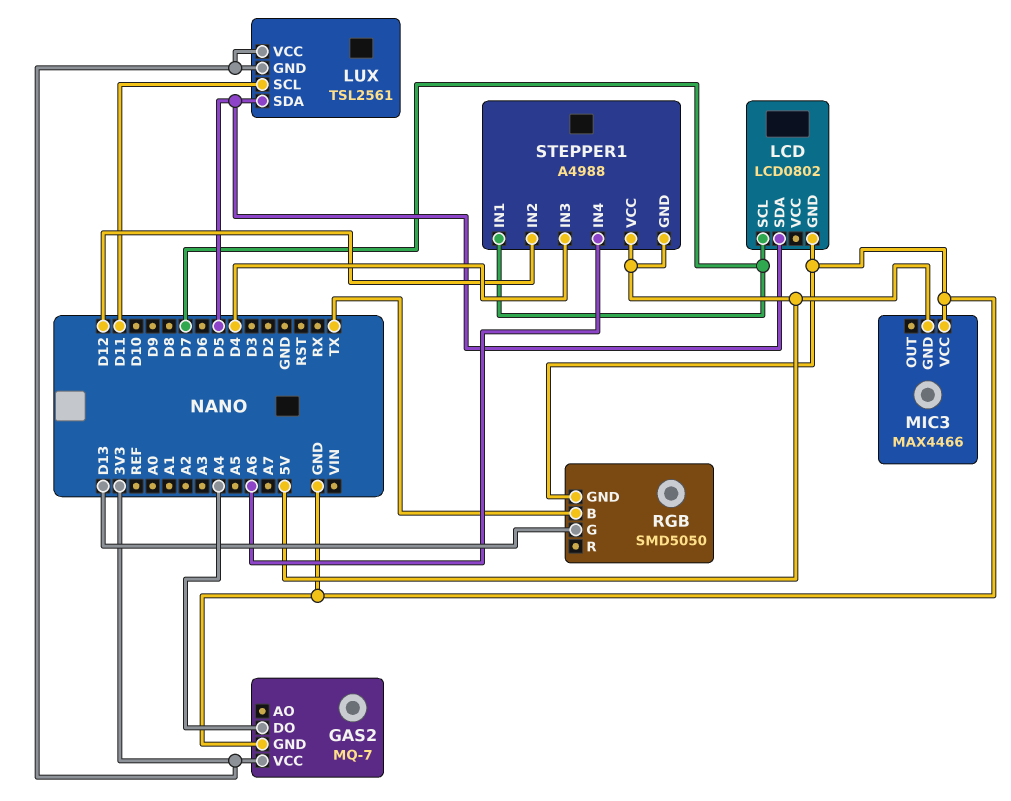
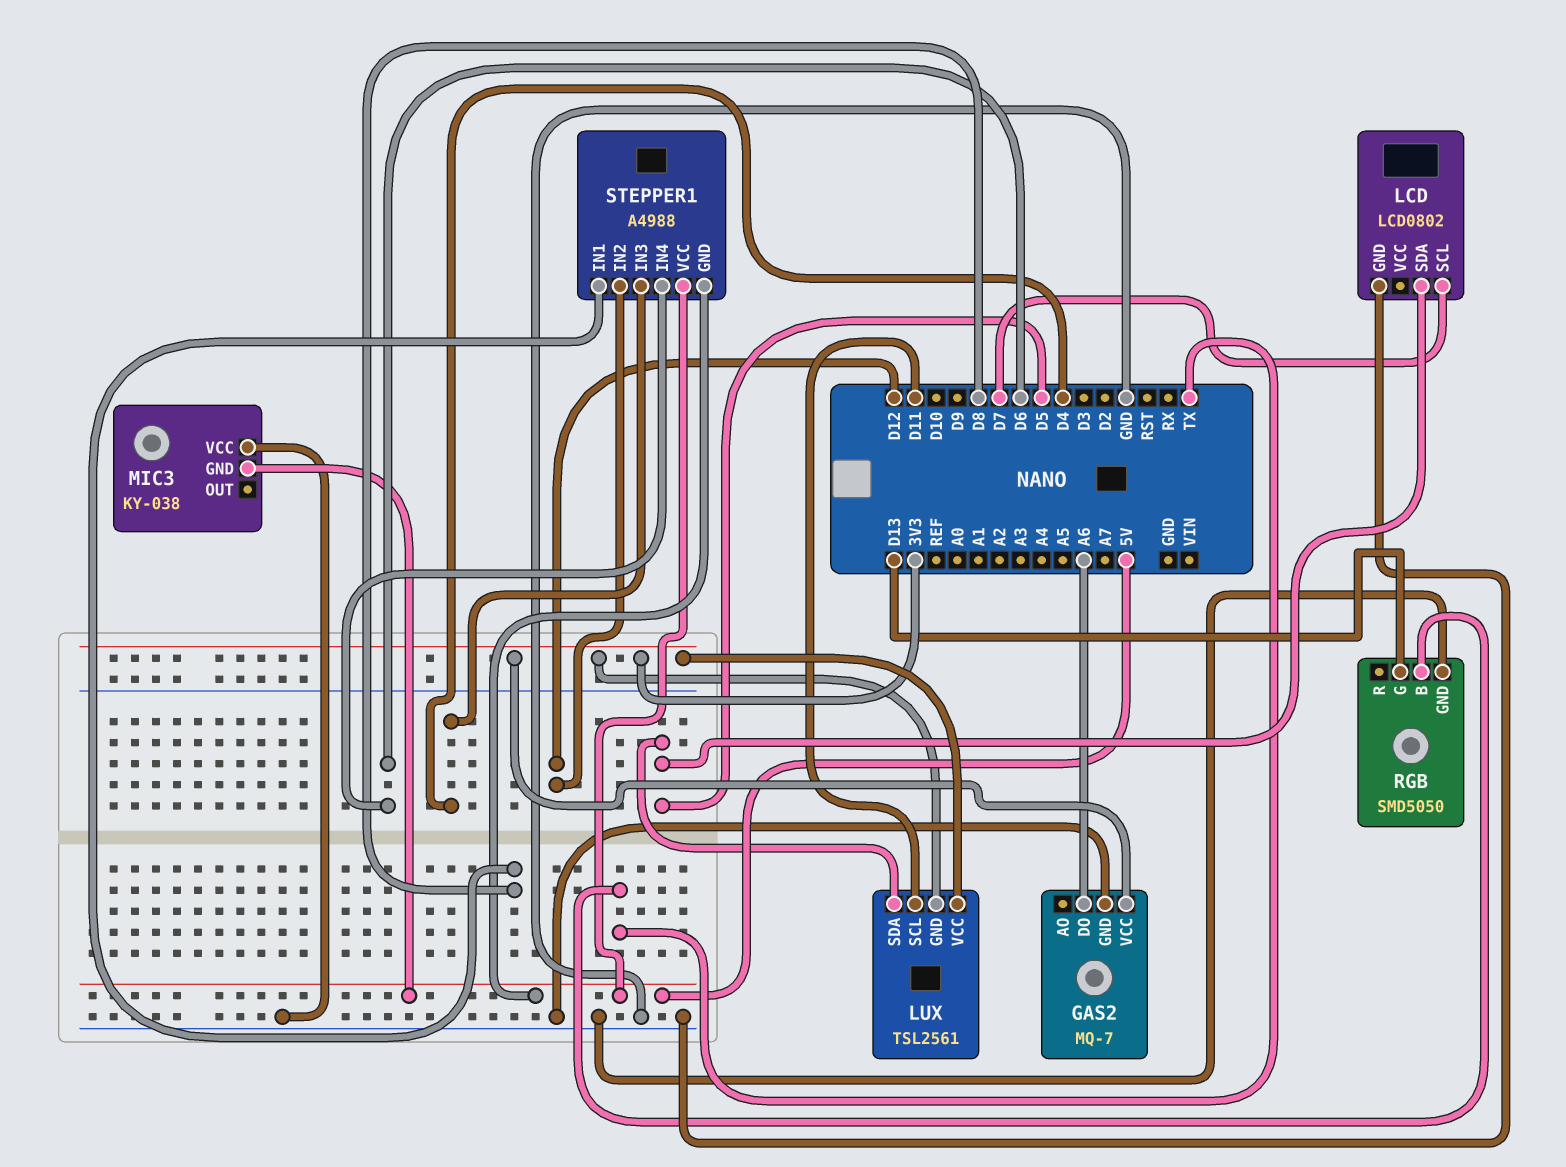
GAS2 pin DO: A4 -> A6
MIC3: MAX4466 -> KY-038
STEPPER1 pin IN1: D7 -> D8
STEPPER1 pin IN4: A6 -> D6

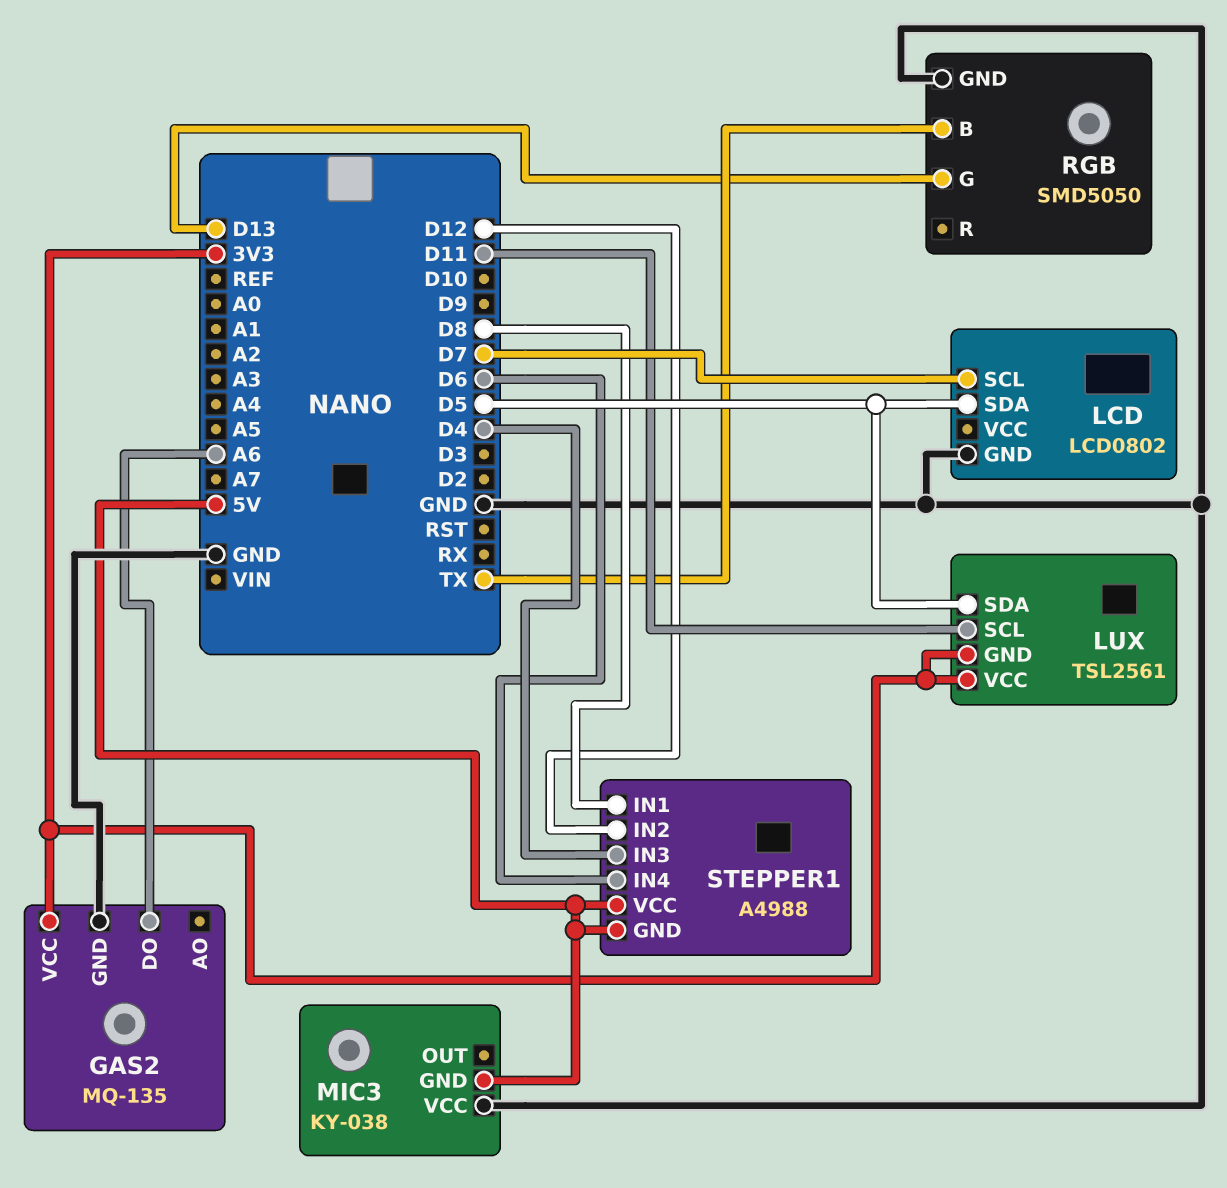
GAS2: MQ-7 -> MQ-135

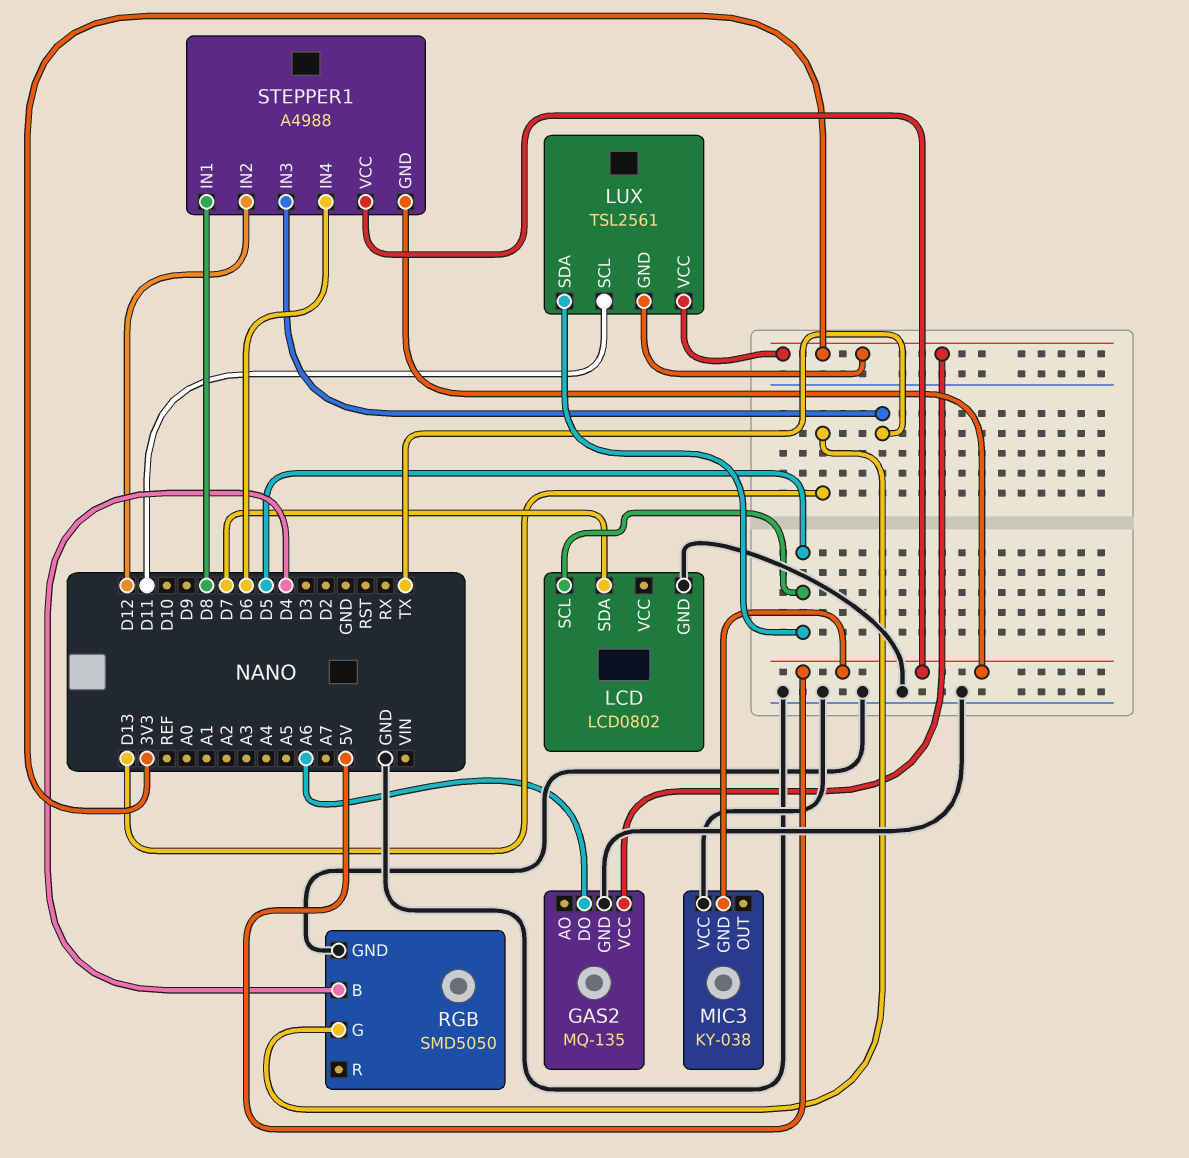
LCD pin SCL: D7 -> D5
LCD pin SDA: D5 -> D7
RGB pin B: TX -> D4
STEPPER1 pin IN3: D4 -> TX

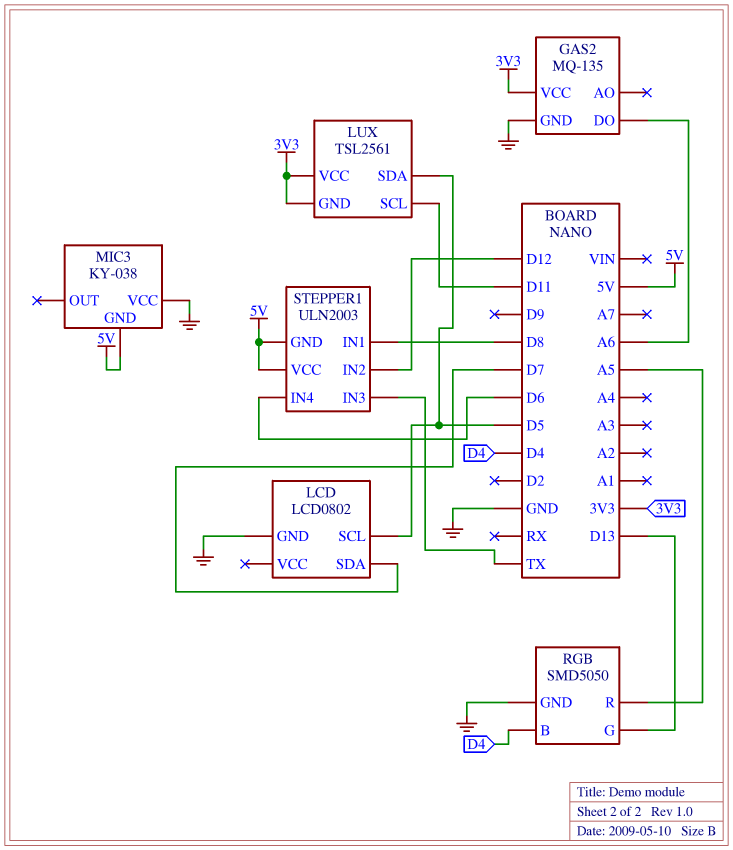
RGB pin R: none -> A5
STEPPER1: A4988 -> ULN2003

